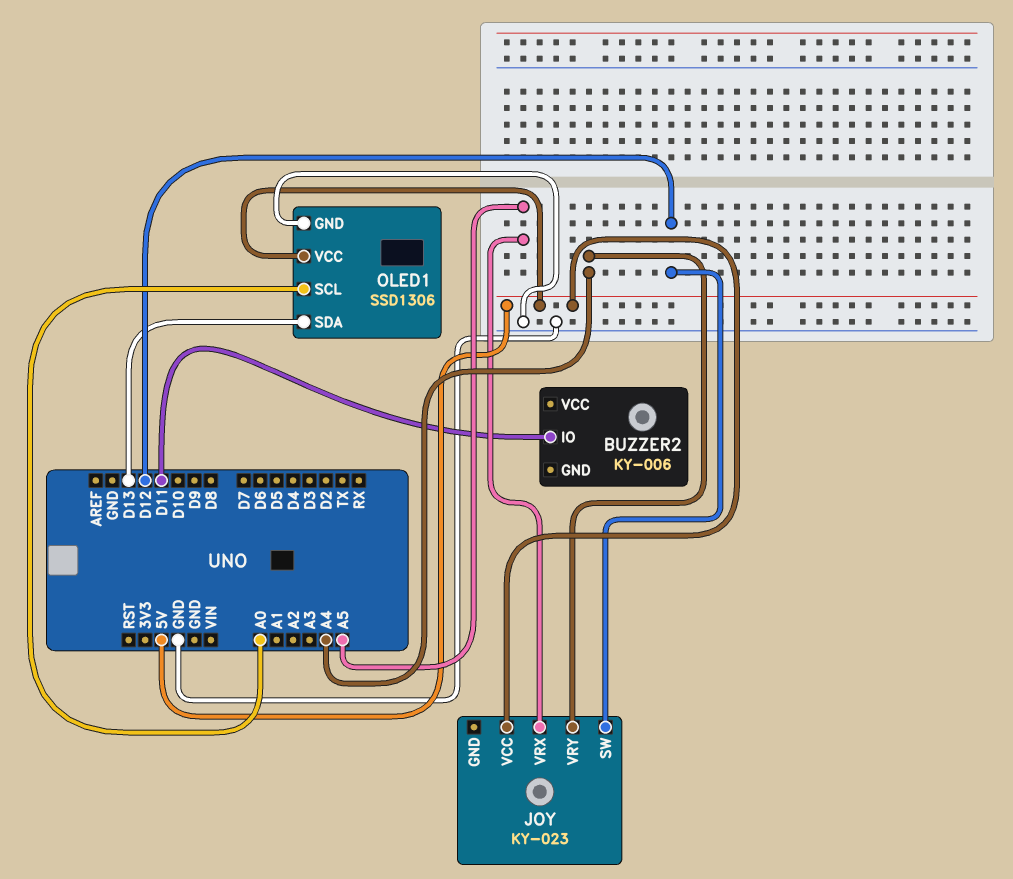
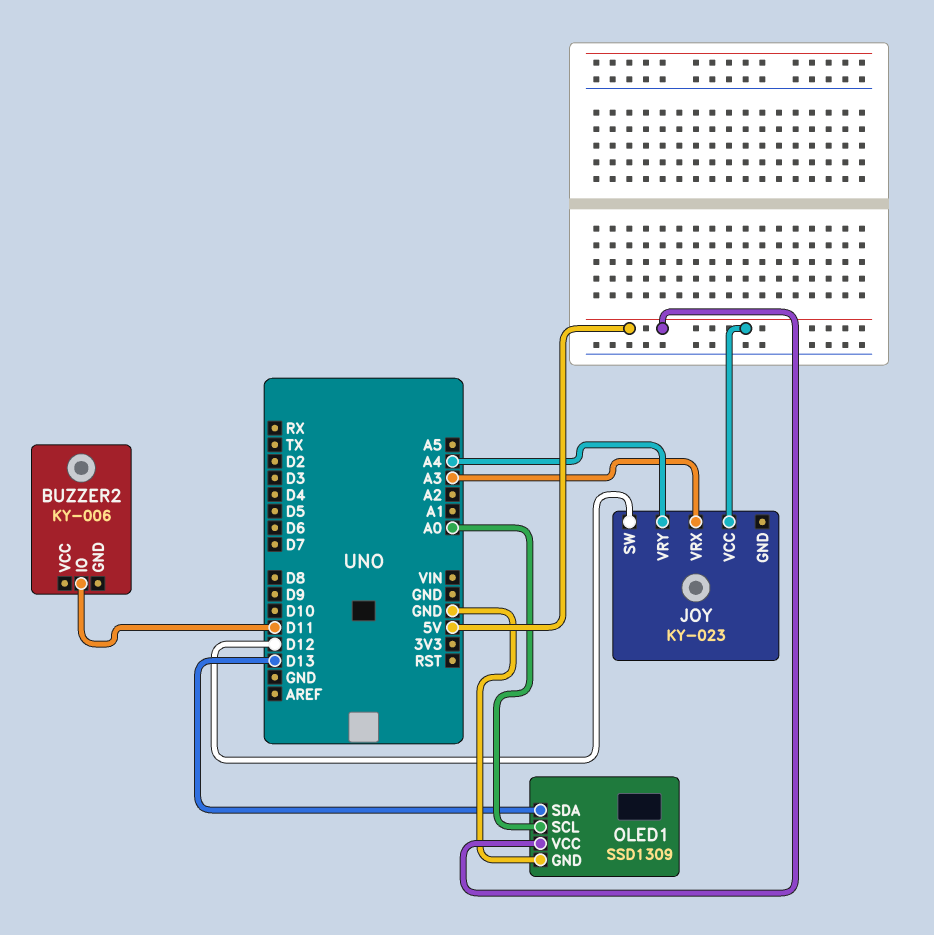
JOY pin VRX: A5 -> A3
OLED1: SSD1306 -> SSD1309

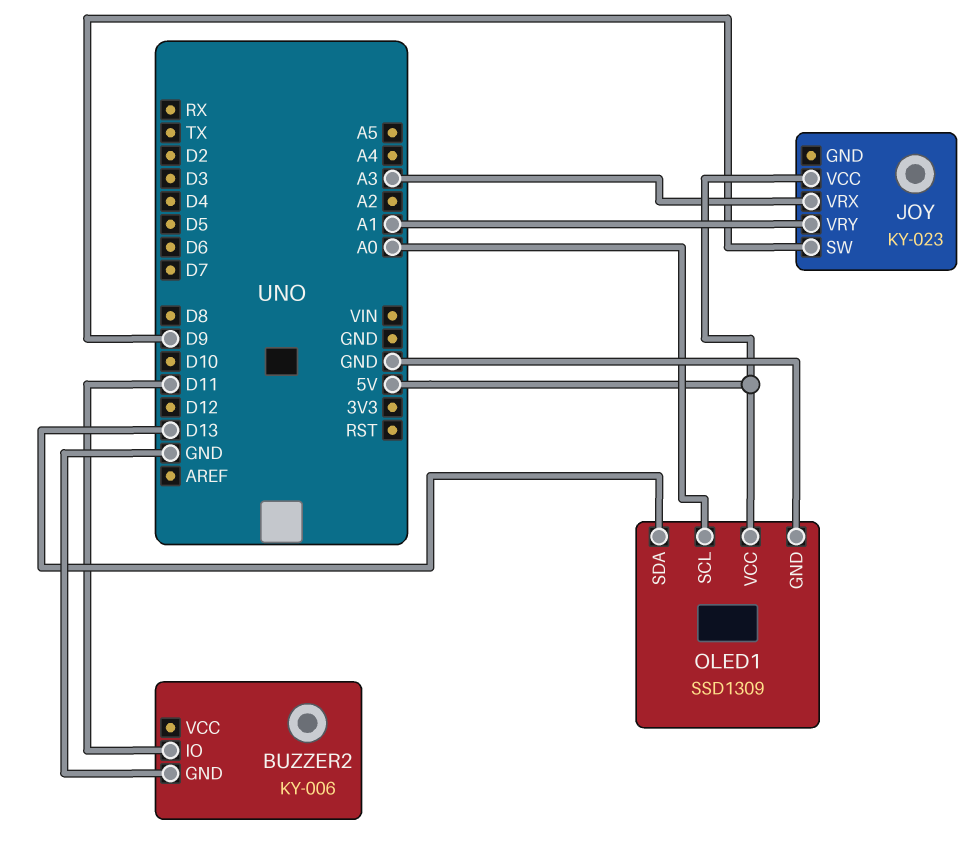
BUZZER2 pin GND: none -> GND
JOY pin SW: D12 -> D9
JOY pin VRY: A4 -> A1

